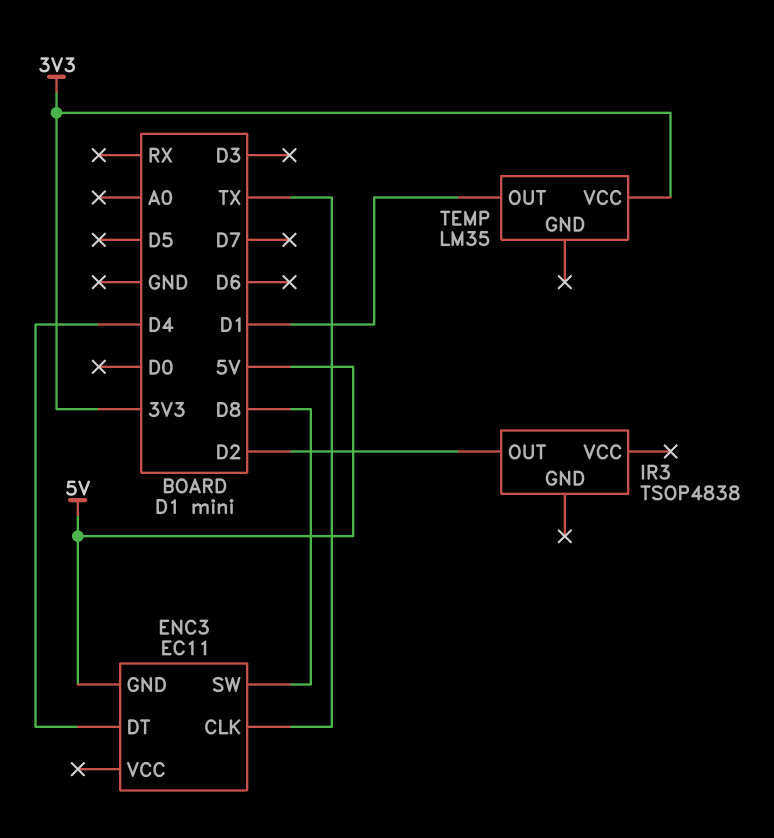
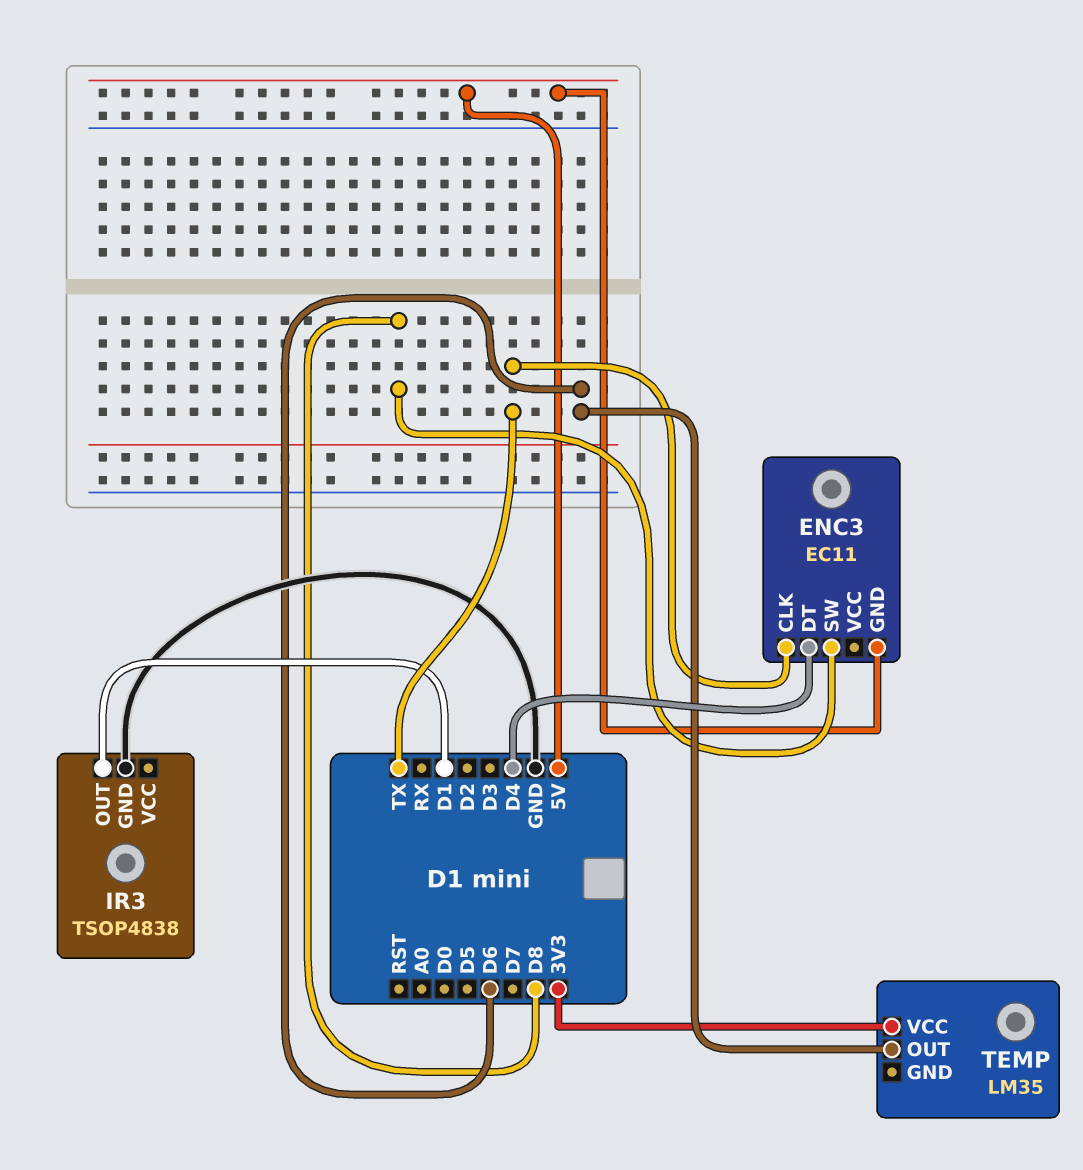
IR3 pin GND: none -> GND
IR3 pin OUT: D2 -> D1
TEMP pin OUT: D1 -> D6

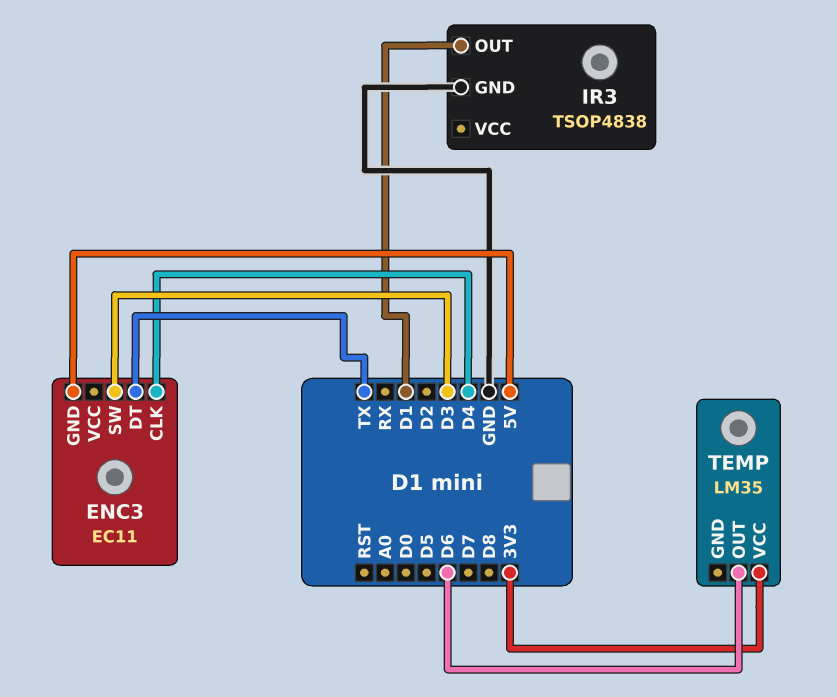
ENC3 pin CLK: TX -> D4
ENC3 pin DT: D4 -> TX
ENC3 pin SW: D8 -> D3

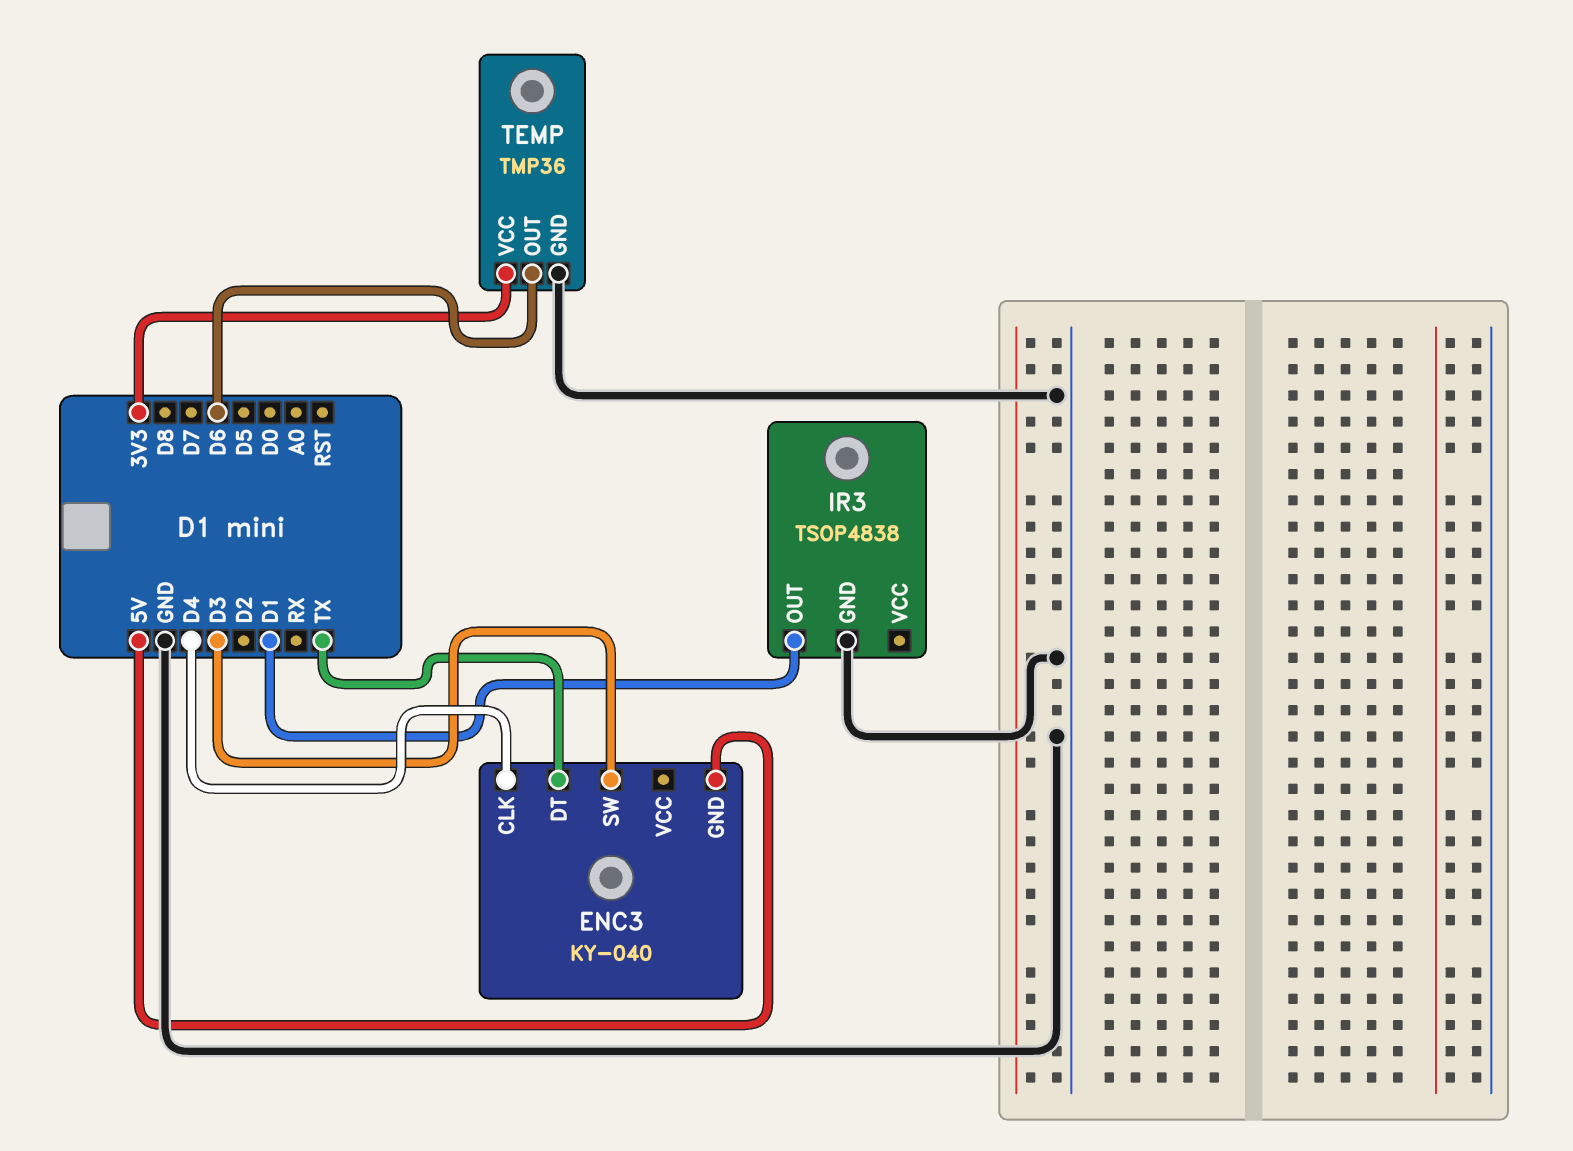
ENC3: EC11 -> KY-040
TEMP: LM35 -> TMP36
TEMP pin GND: none -> GND

